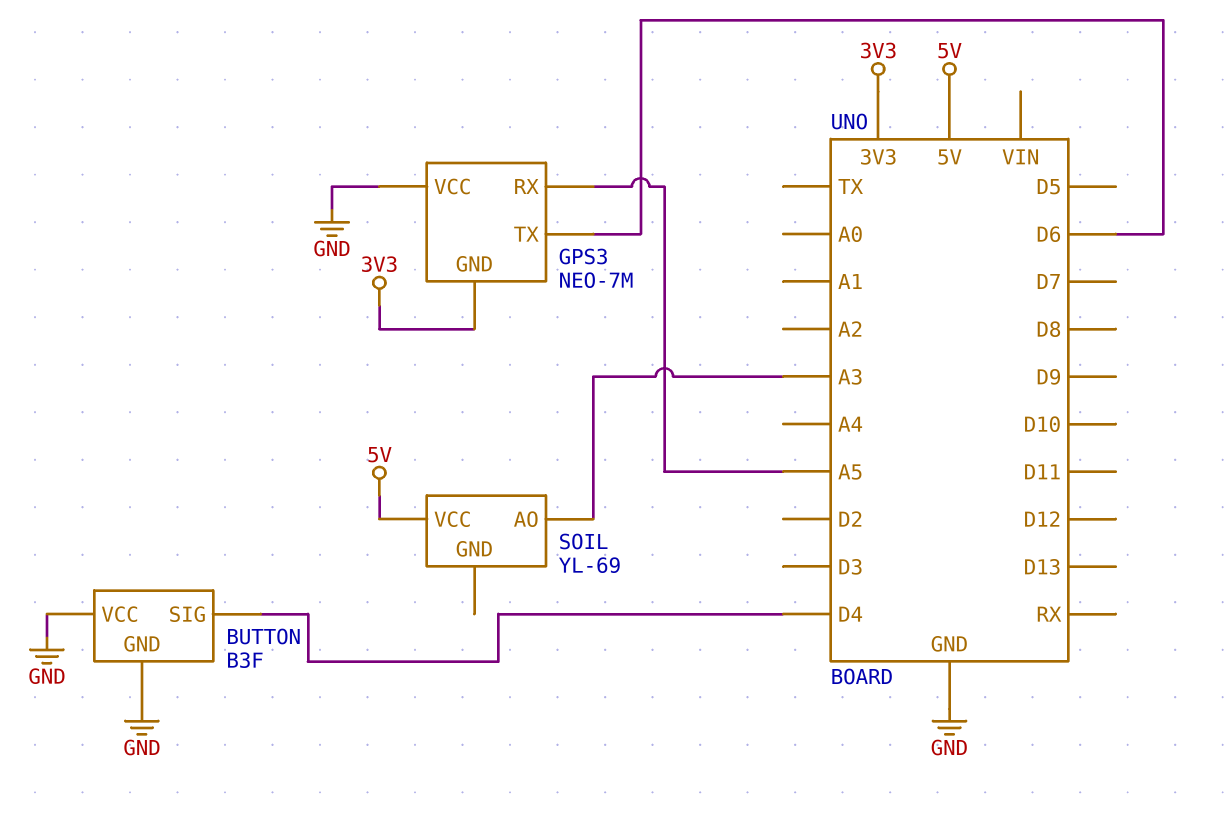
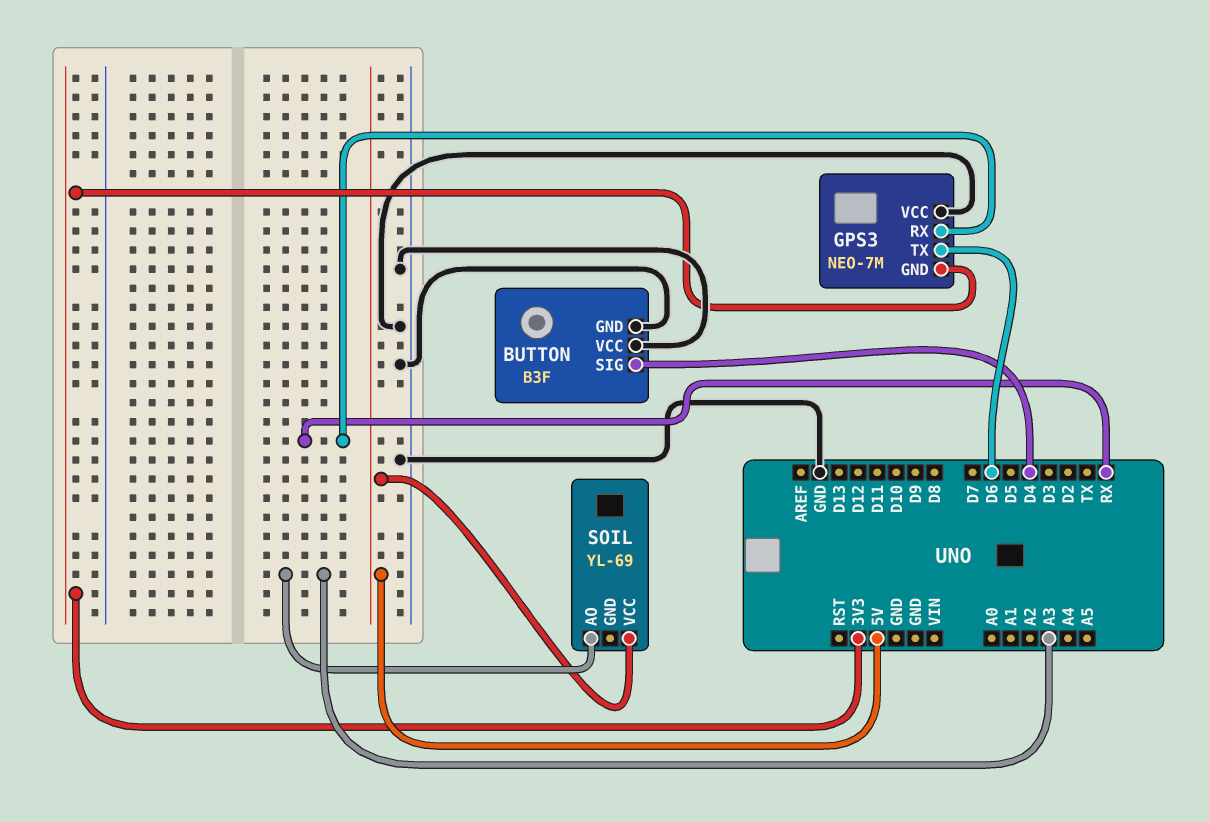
GPS3 pin RX: A5 -> RX

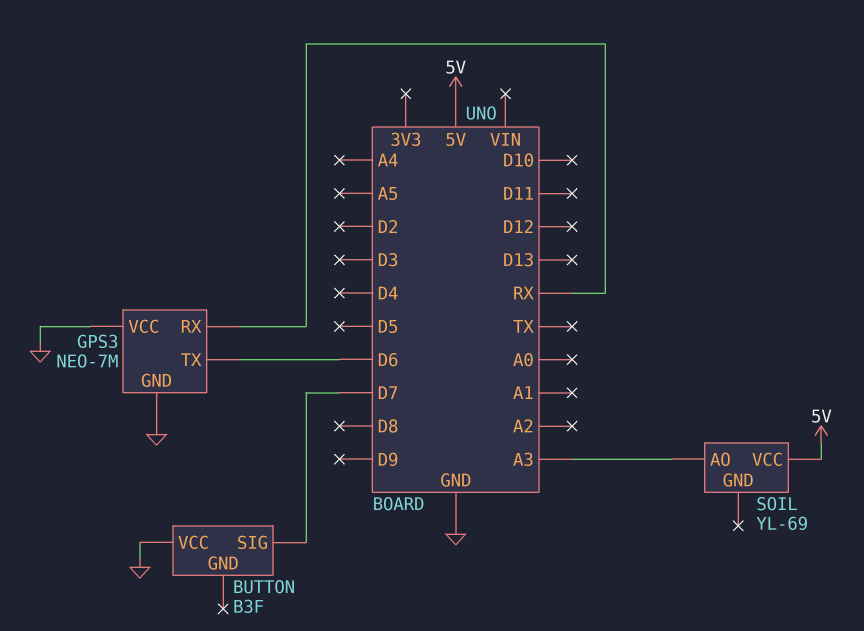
BUTTON pin GND: GND -> none
BUTTON pin SIG: D4 -> D7
GPS3 pin GND: 3V3 -> GND

